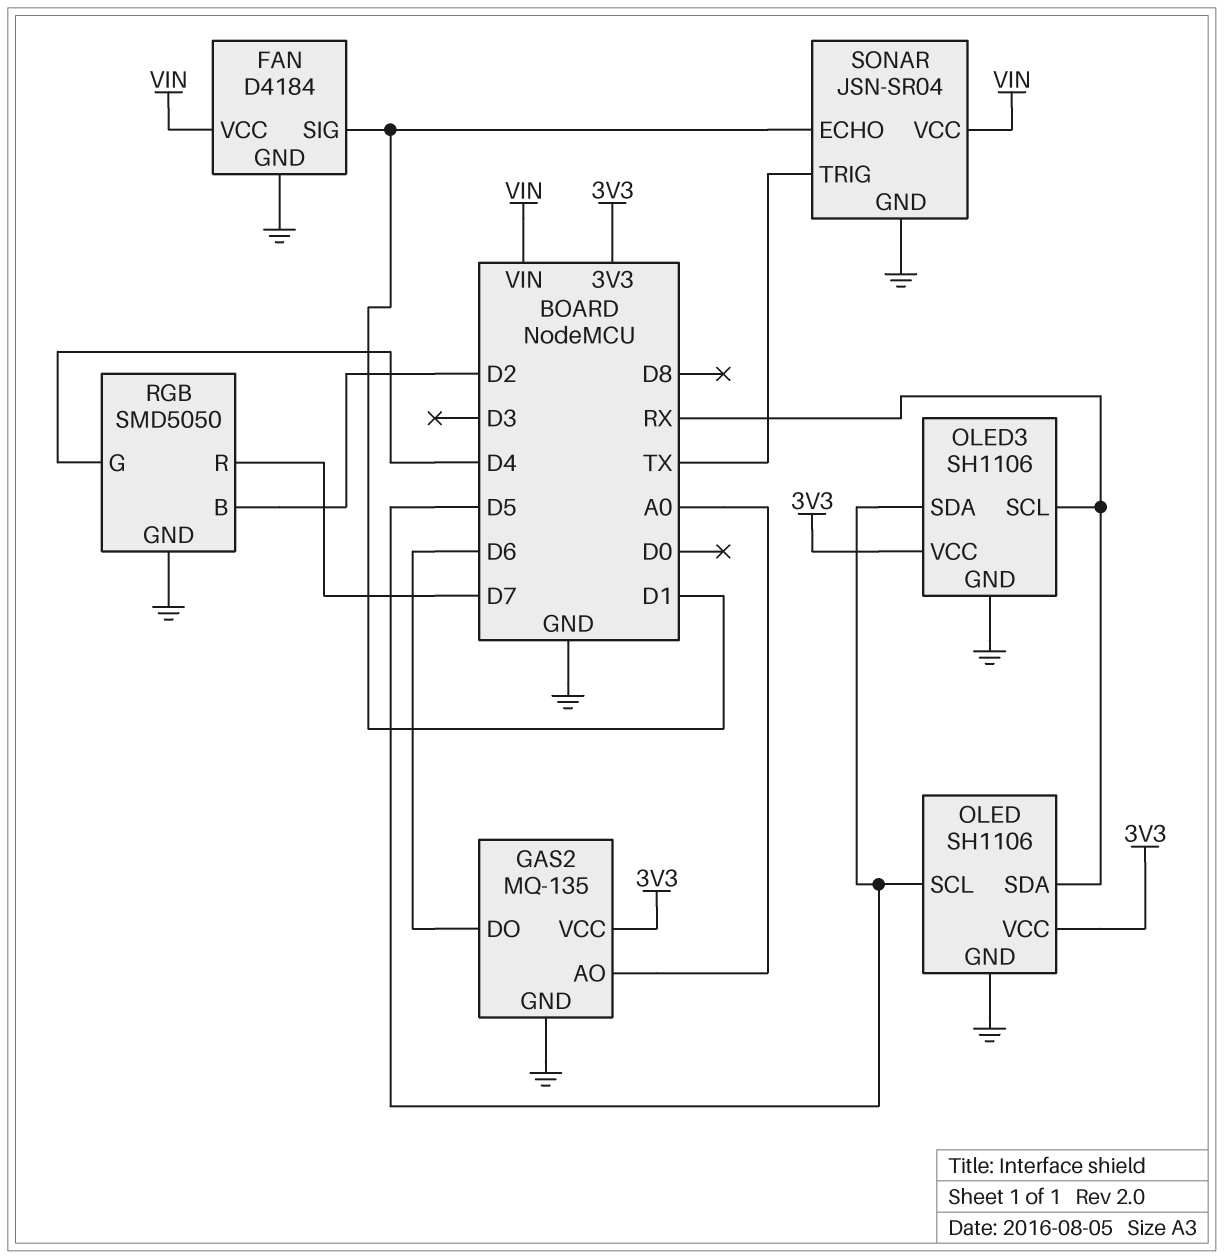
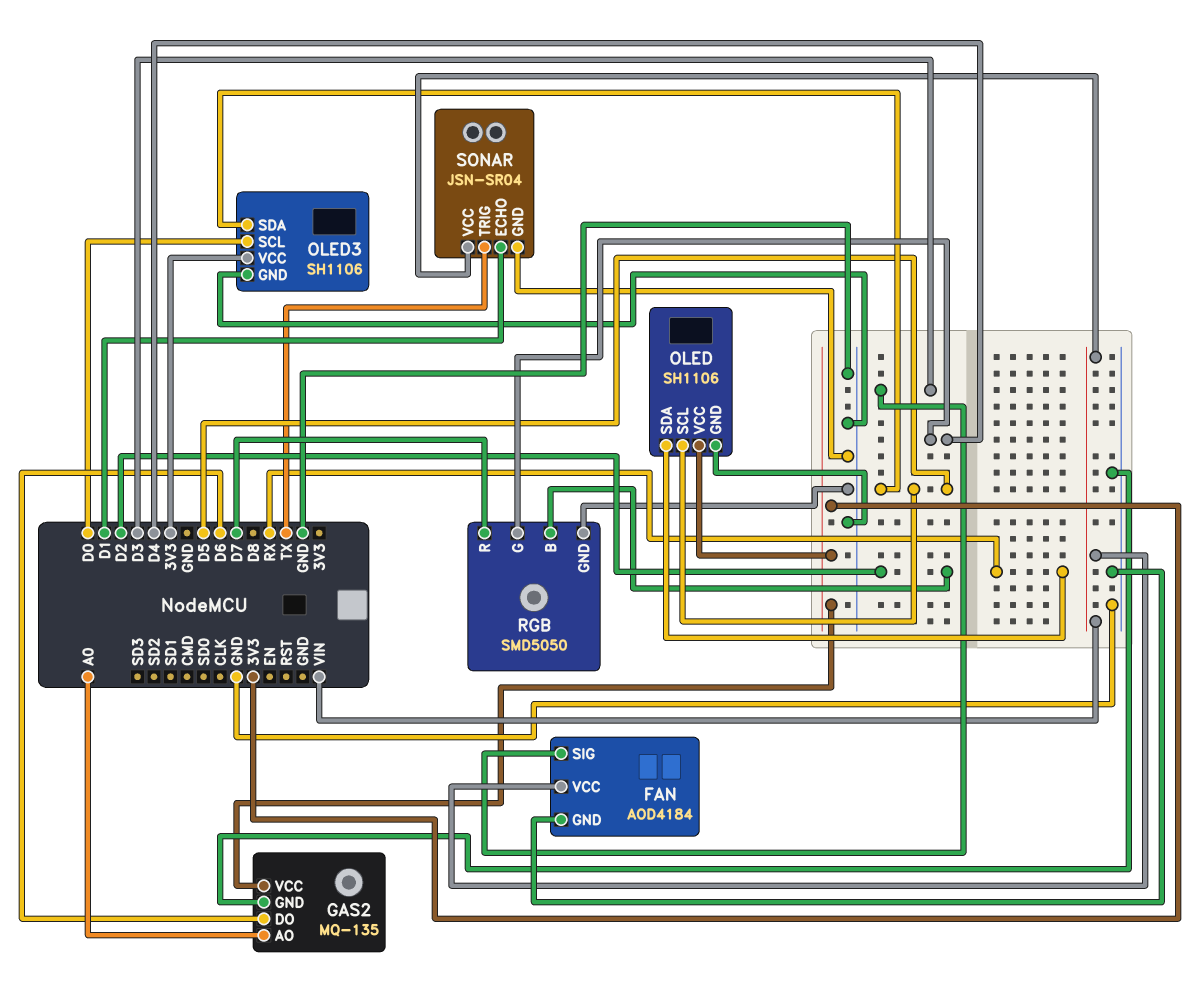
FAN: D4184 -> AOD4184
FAN pin SIG: D1 -> D3
OLED3 pin SCL: RX -> D0

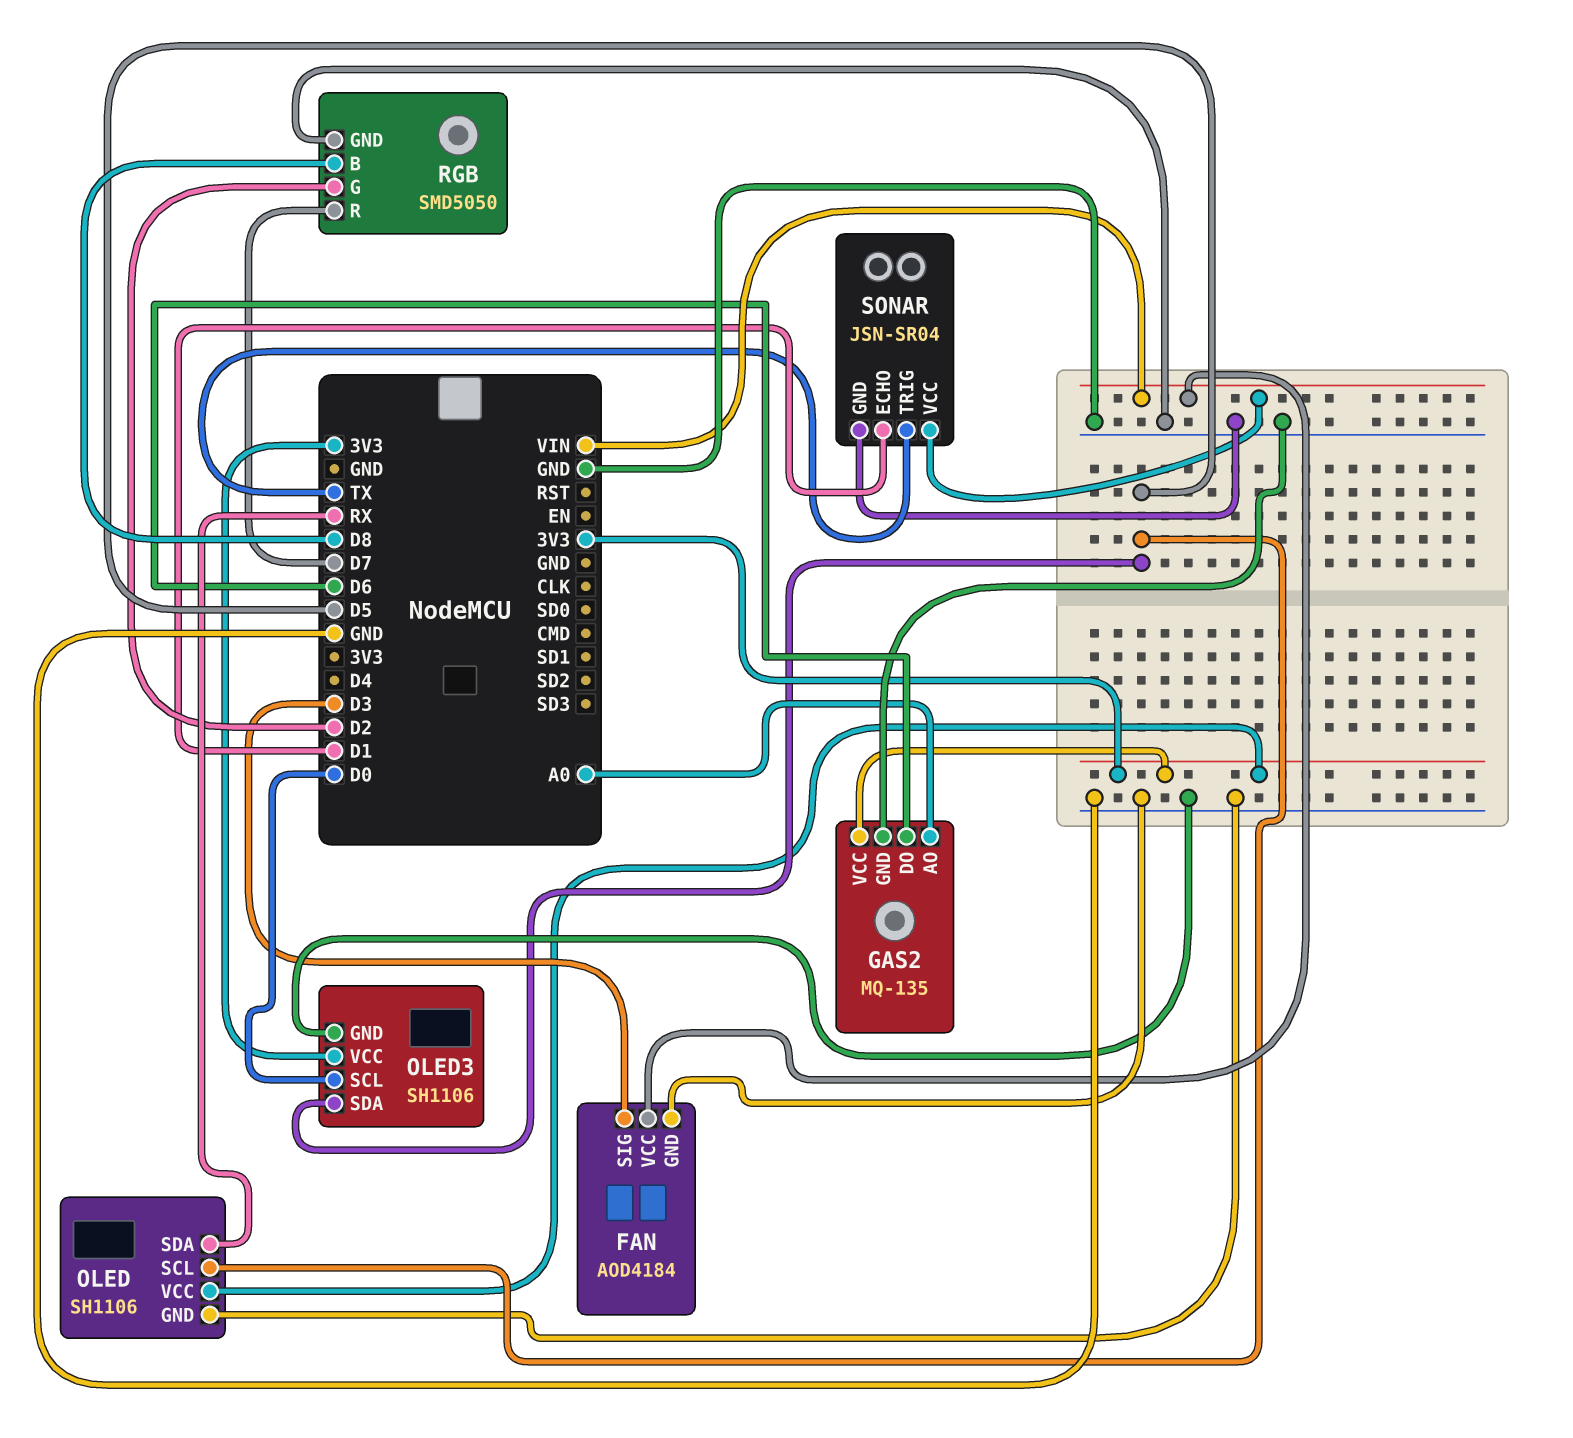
RGB pin B: D2 -> D8
RGB pin G: D4 -> D2

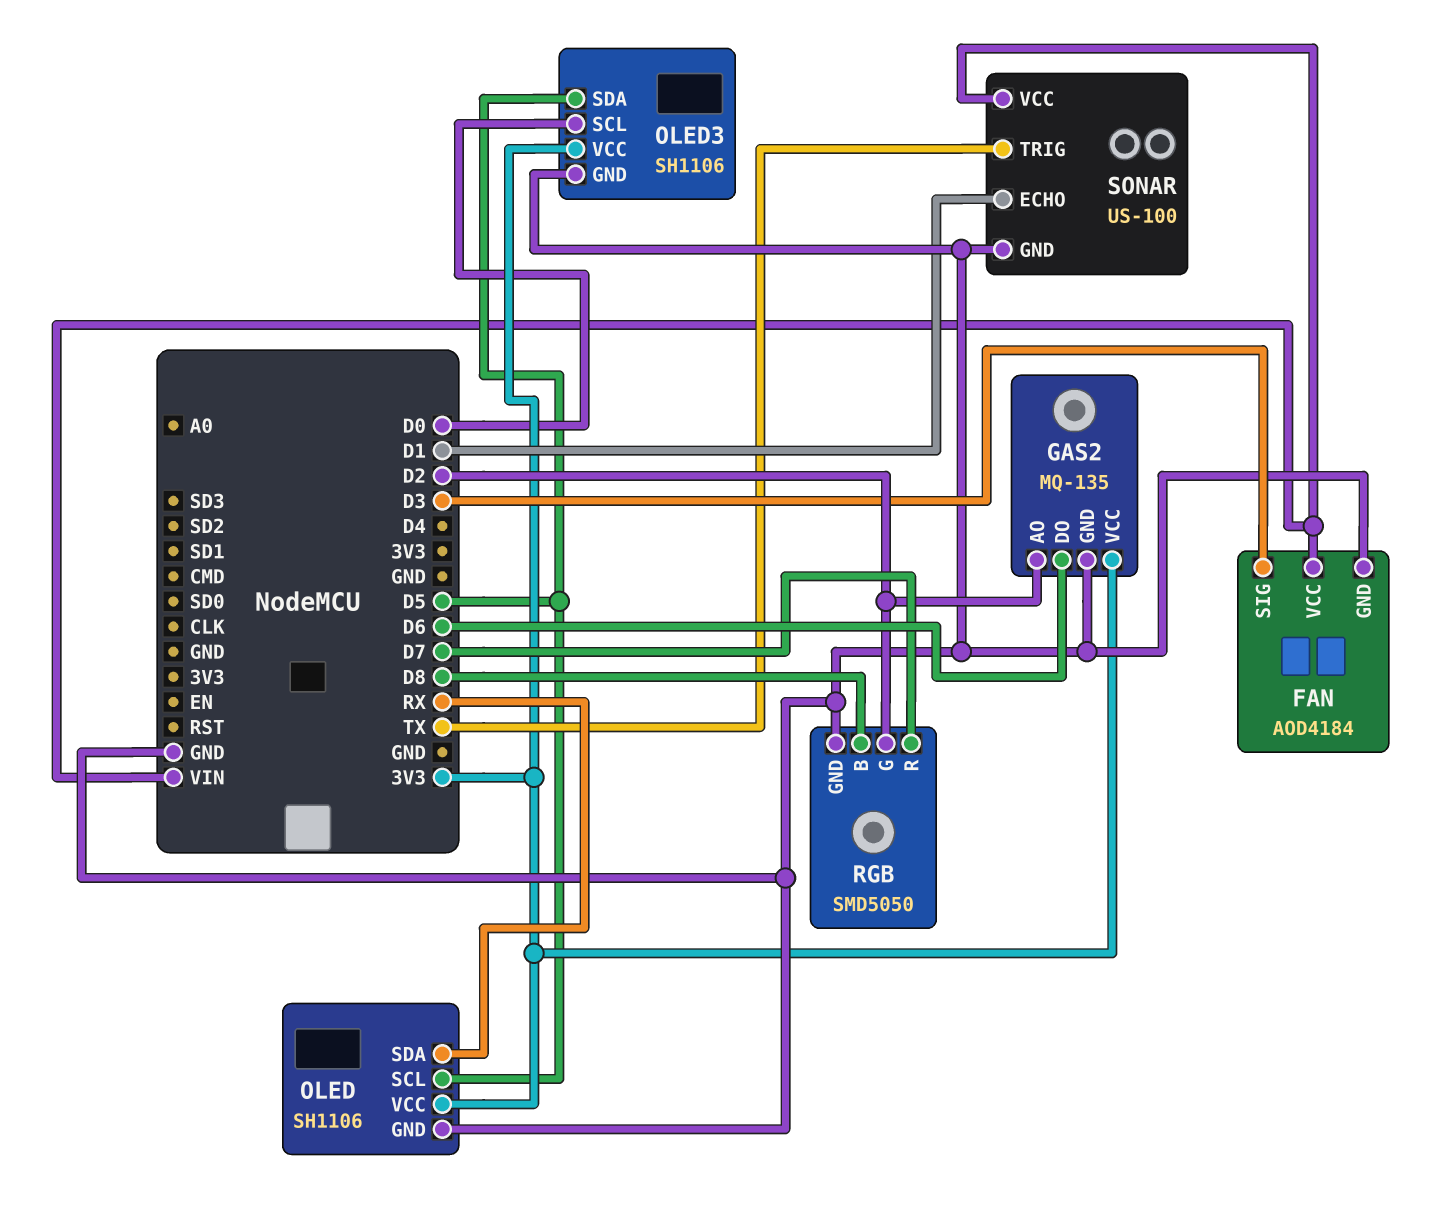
GAS2 pin AO: A0 -> D2
SONAR: JSN-SR04 -> US-100

